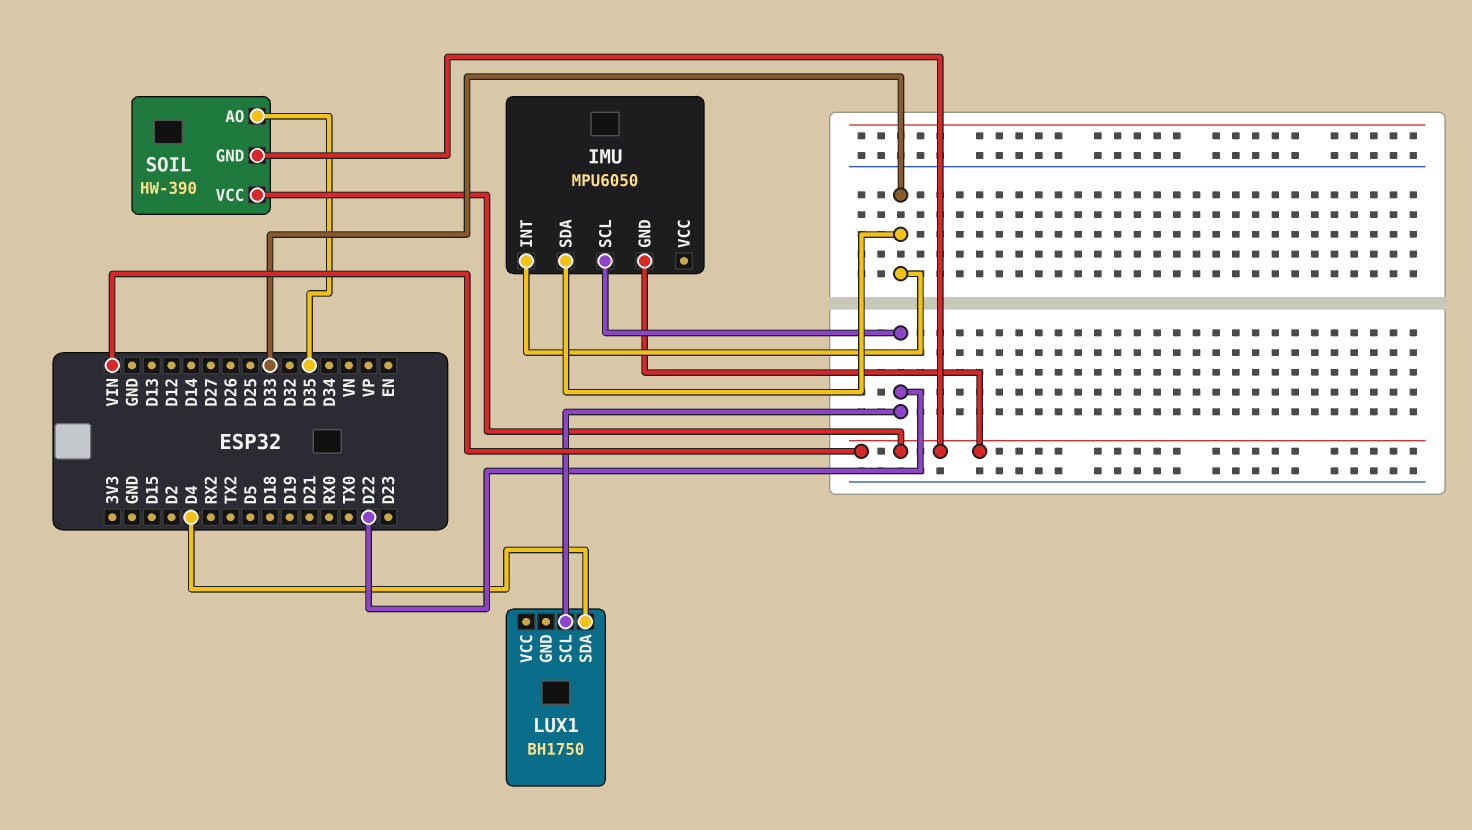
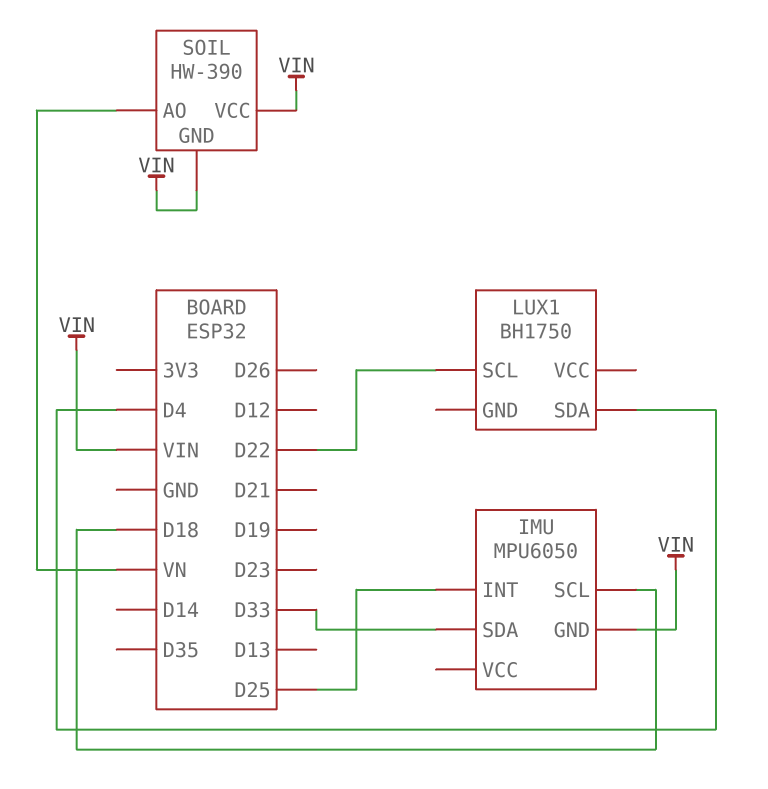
IMU pin INT: D33 -> D25
IMU pin SCL: D22 -> D18
SOIL pin AO: D35 -> VN

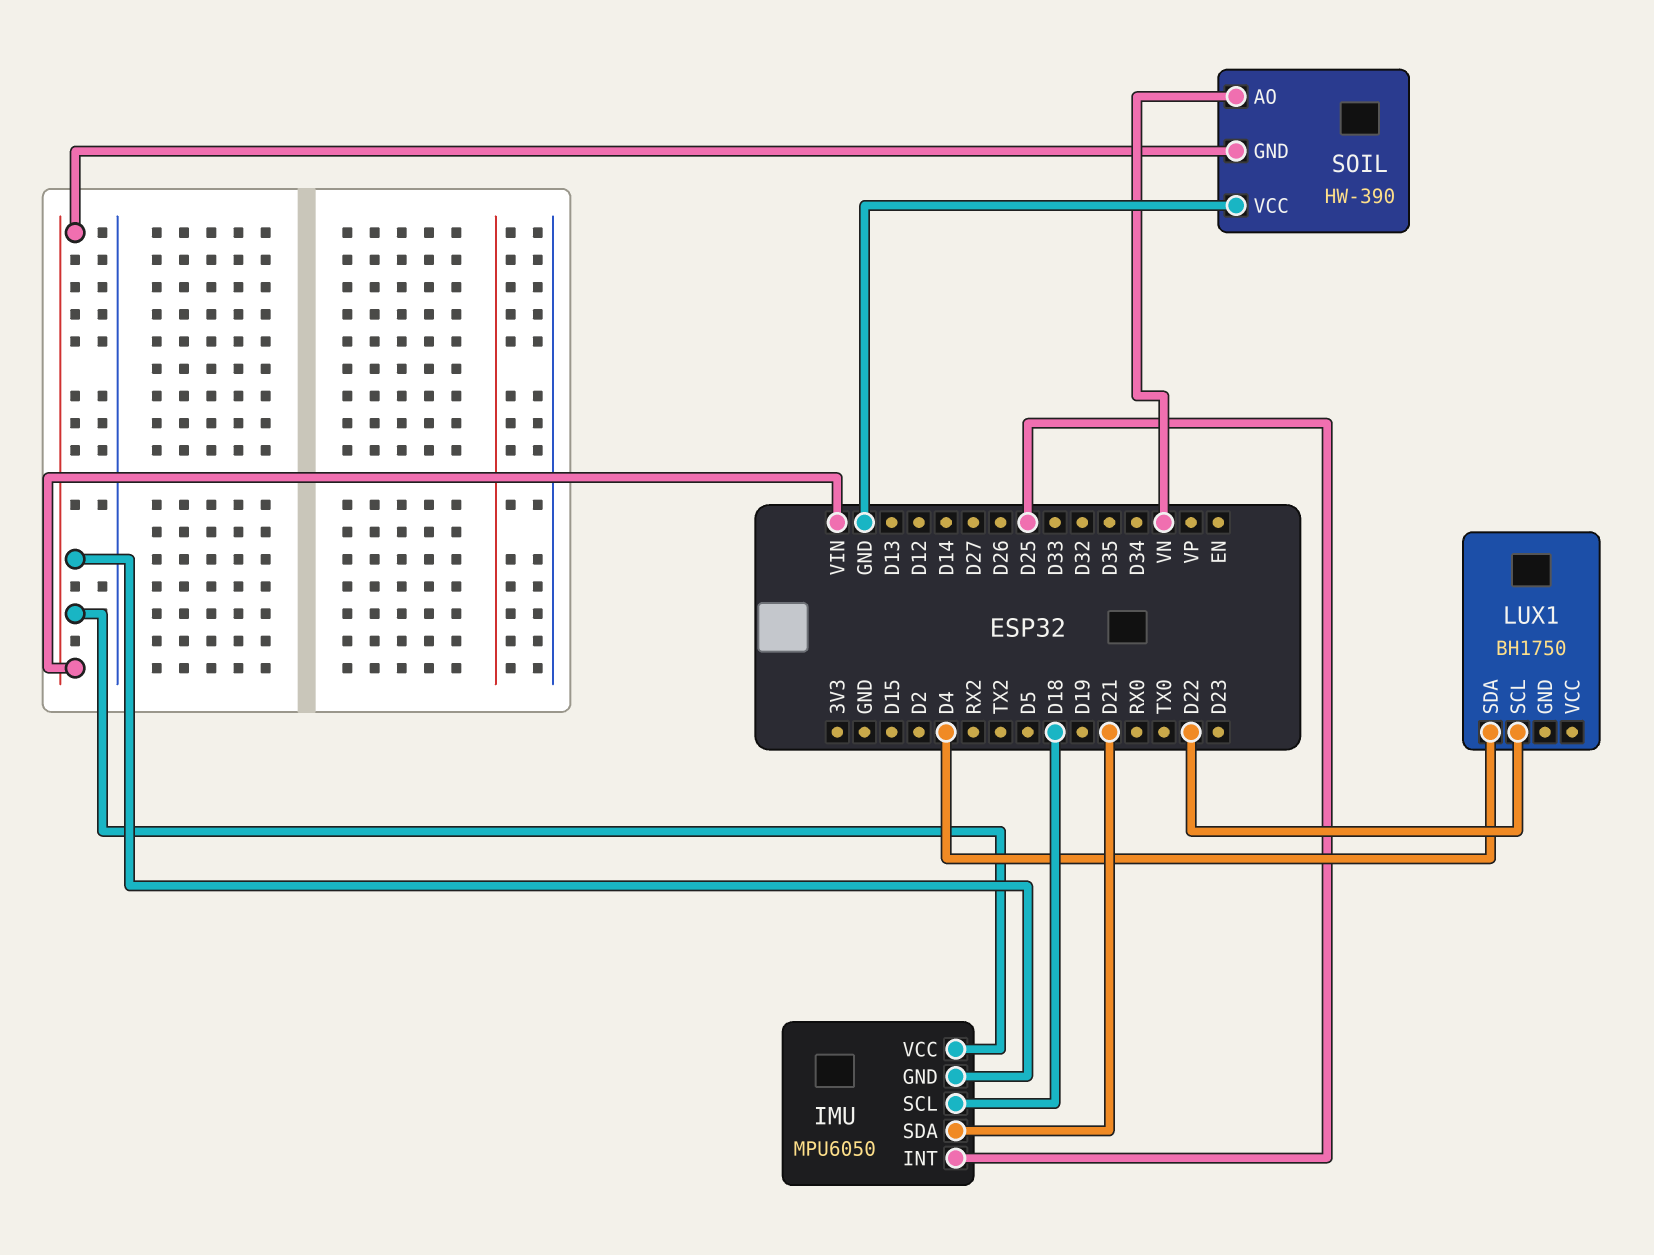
IMU pin SDA: D33 -> D21
IMU pin VCC: none -> VIN
SOIL pin VCC: VIN -> GND

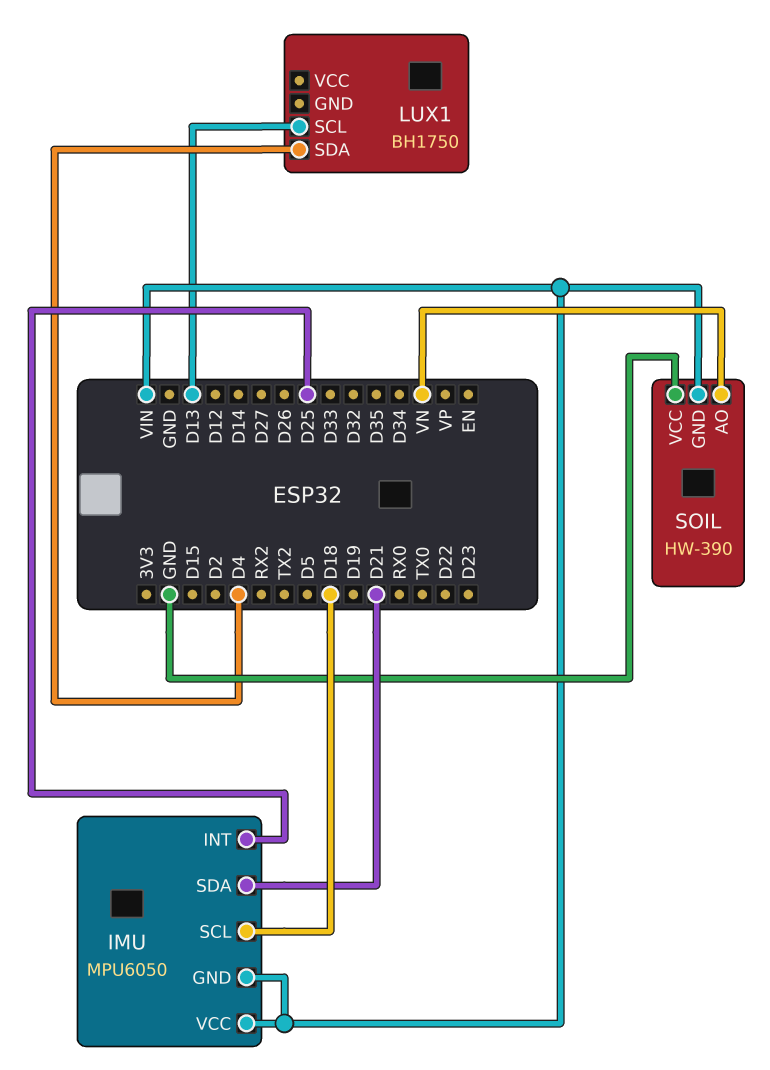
LUX1 pin SCL: D22 -> D13

